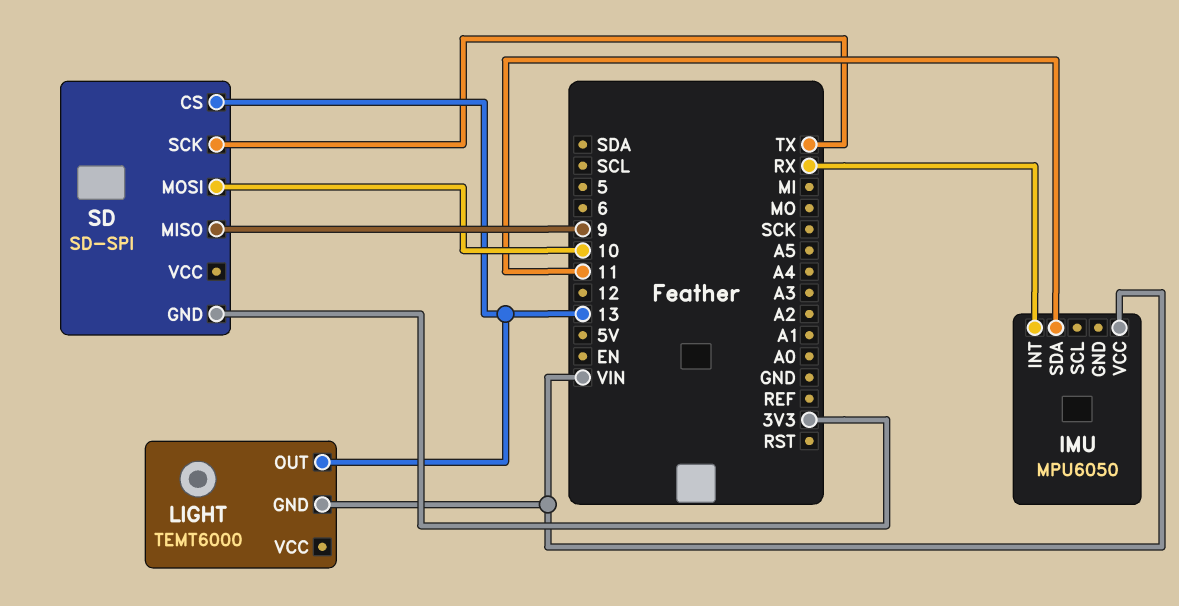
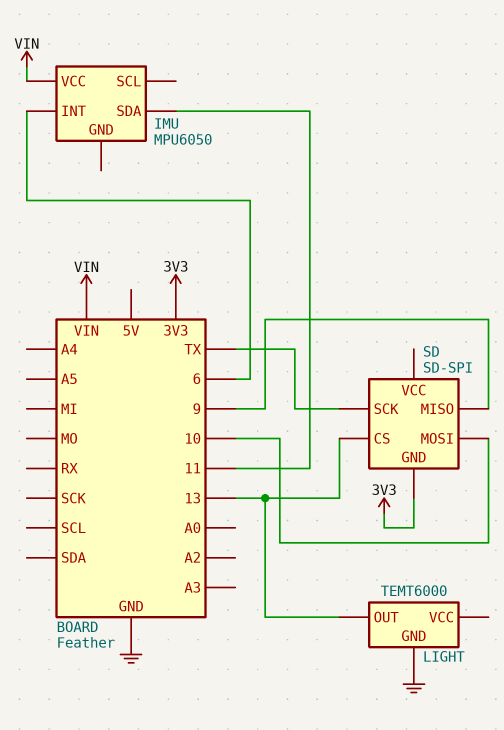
IMU pin INT: RX -> 6
LIGHT pin GND: VIN -> GND

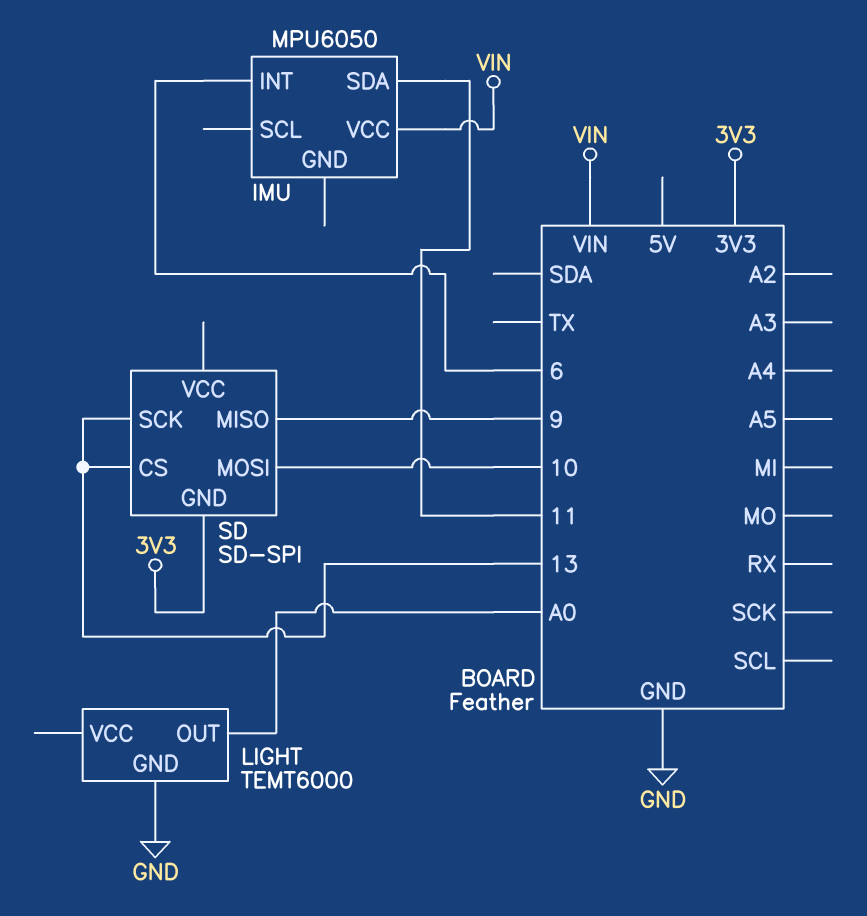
LIGHT pin OUT: 13 -> A0
SD pin SCK: TX -> 13

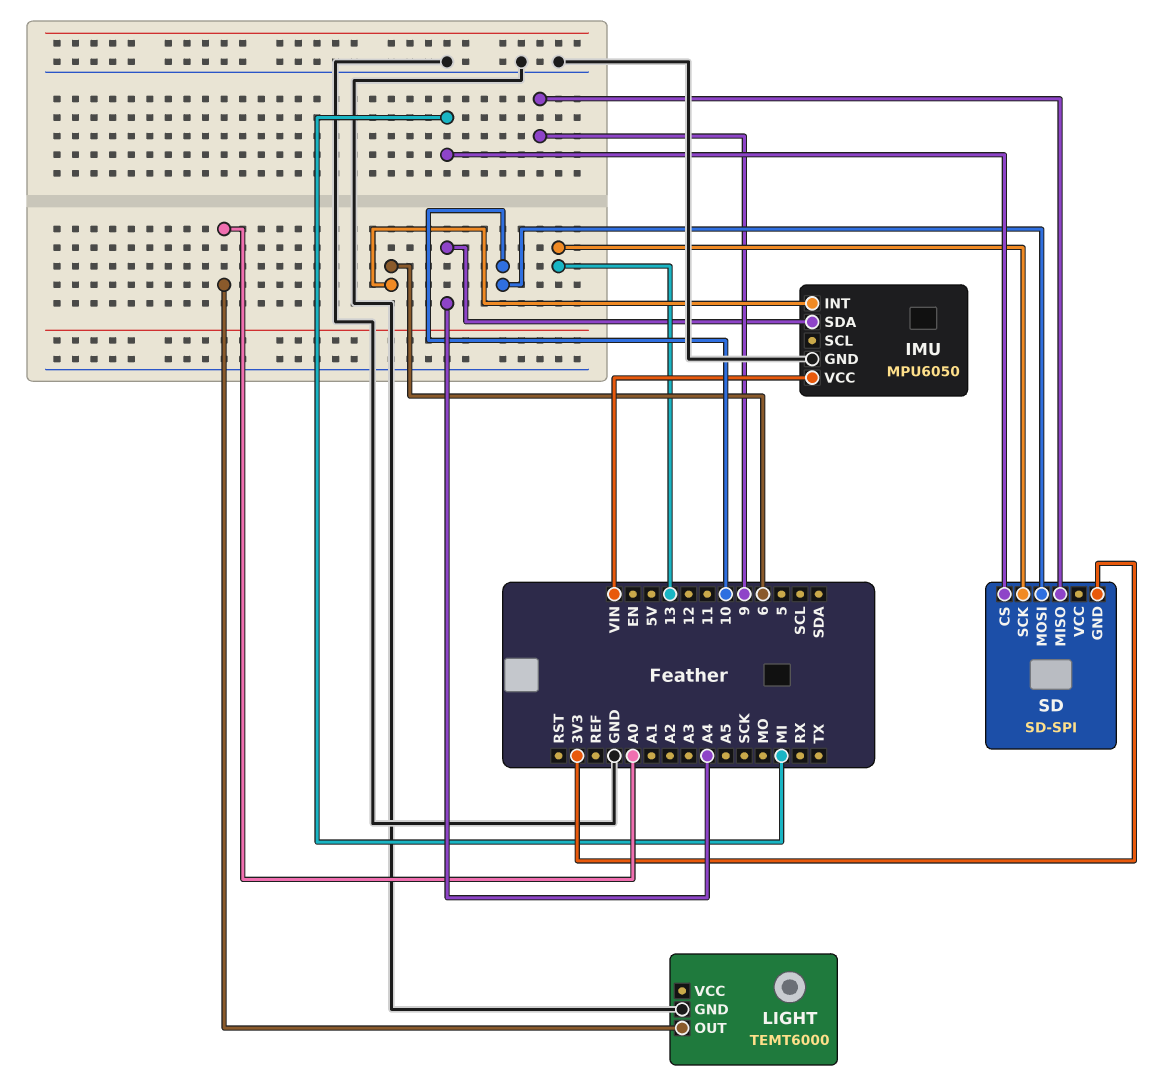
IMU pin GND: none -> GND
IMU pin SDA: 11 -> A4
SD pin CS: 13 -> MI

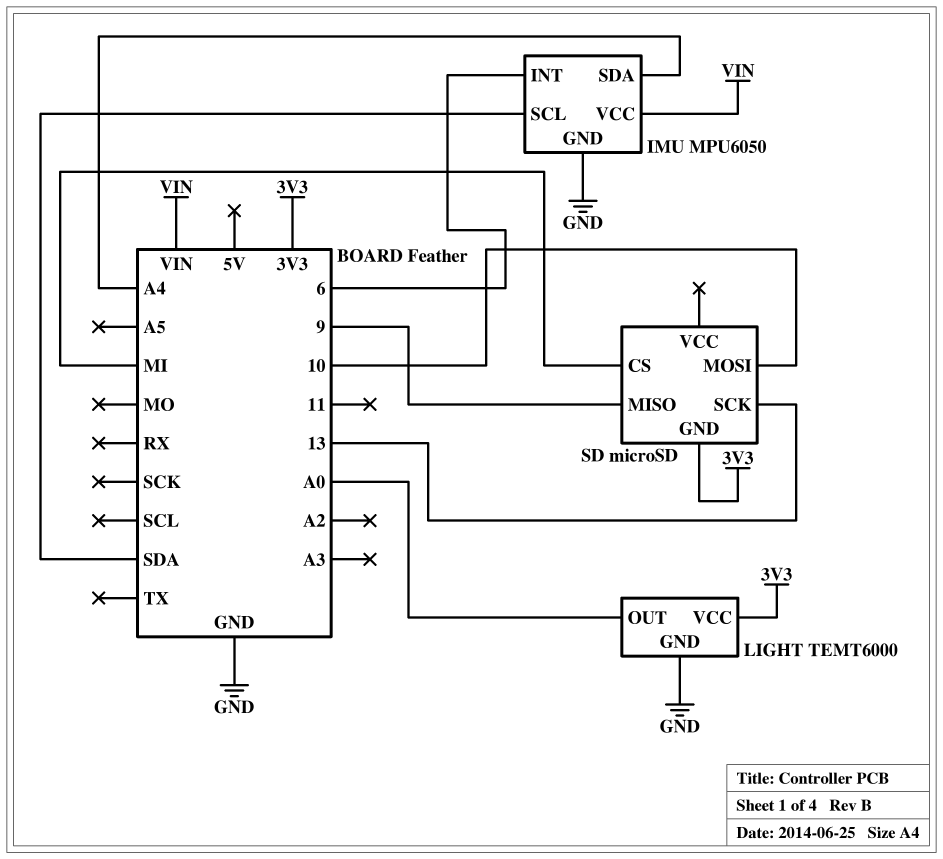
IMU pin SCL: none -> SDA
LIGHT pin VCC: none -> 3V3
SD: SD-SPI -> microSD

